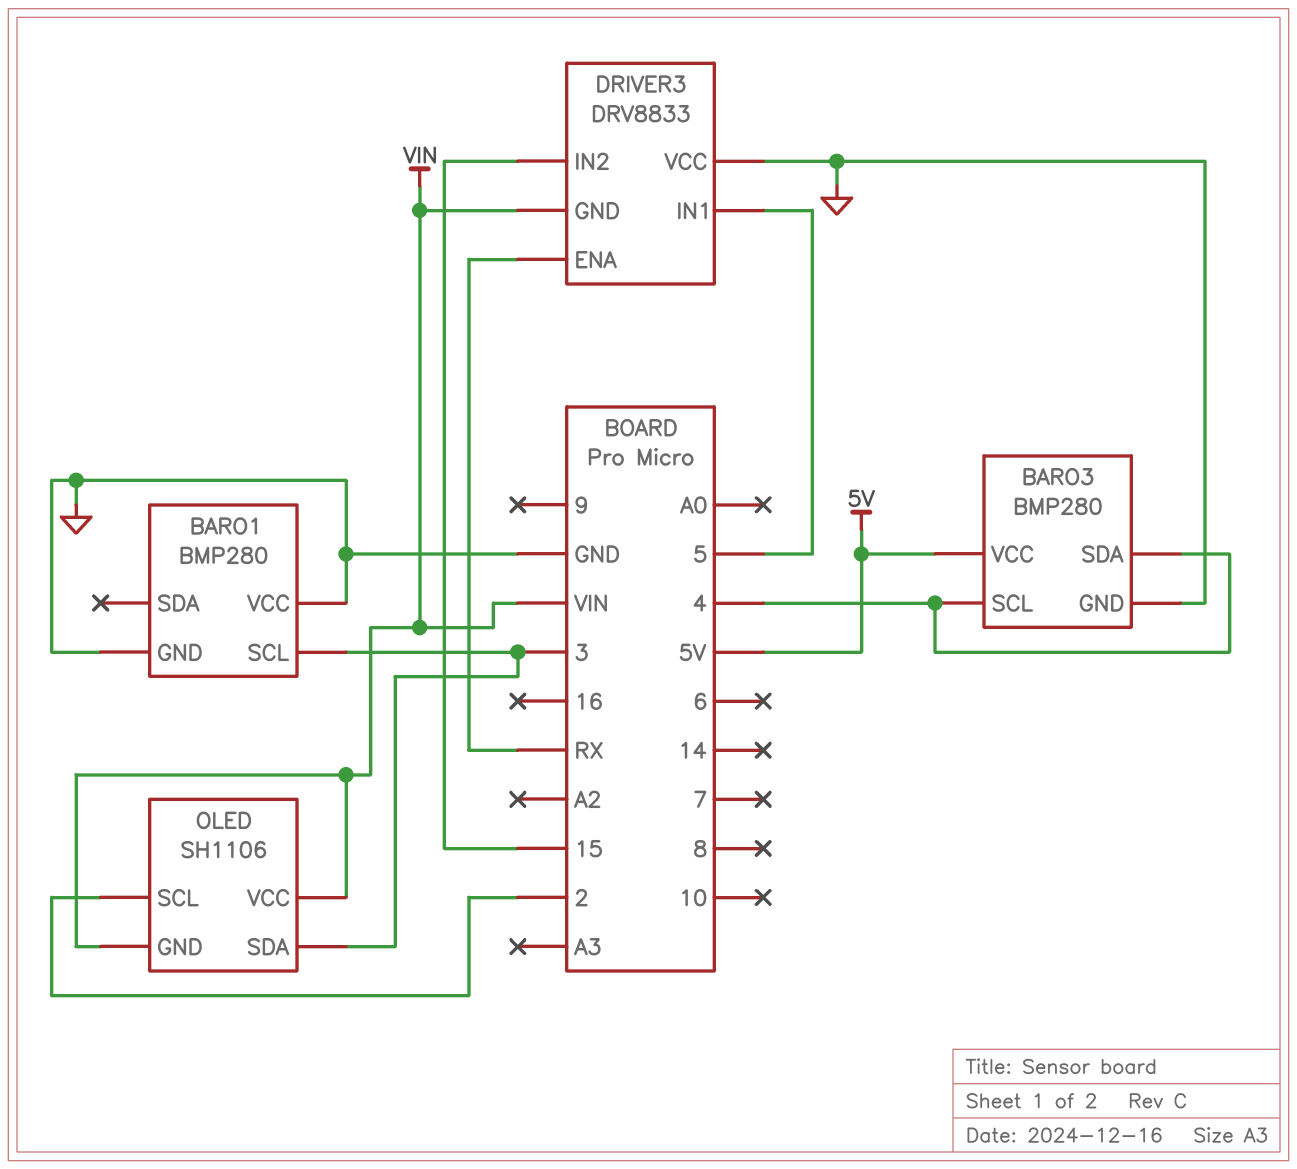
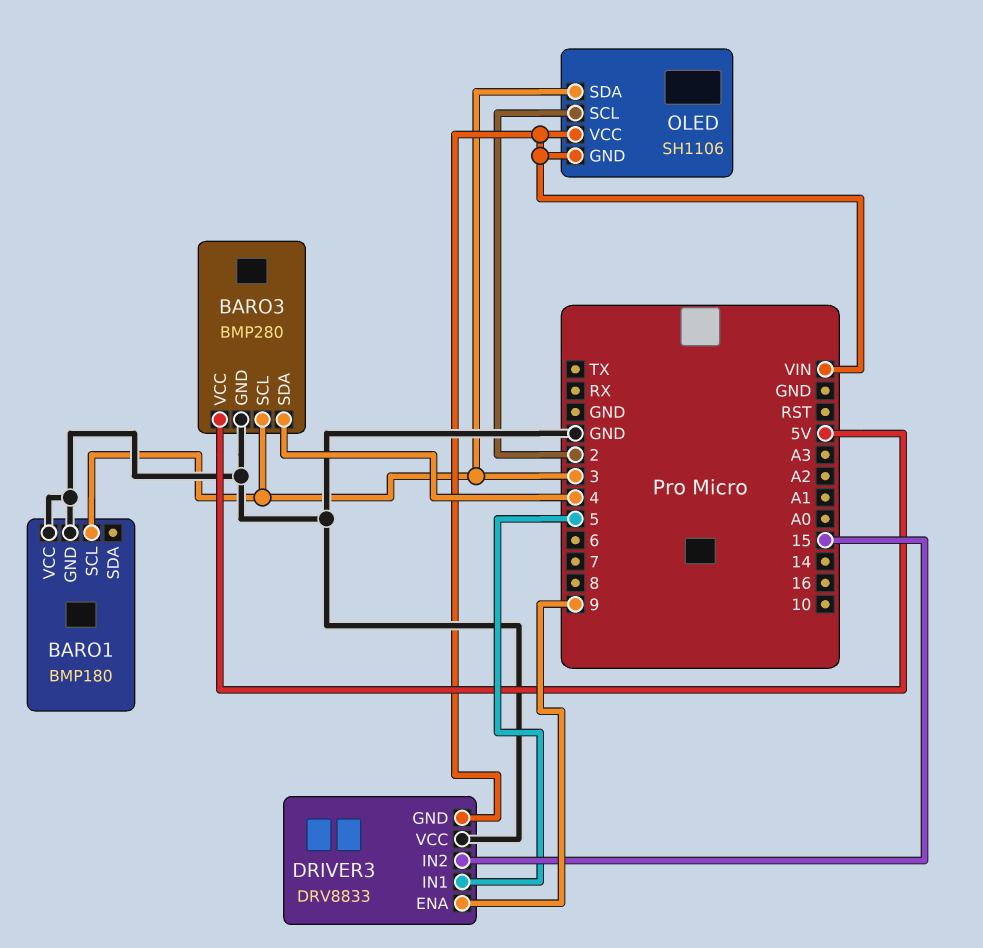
BARO1: BMP280 -> BMP180
BARO3 pin SCL: 4 -> 3
DRIVER3 pin ENA: RX -> 9

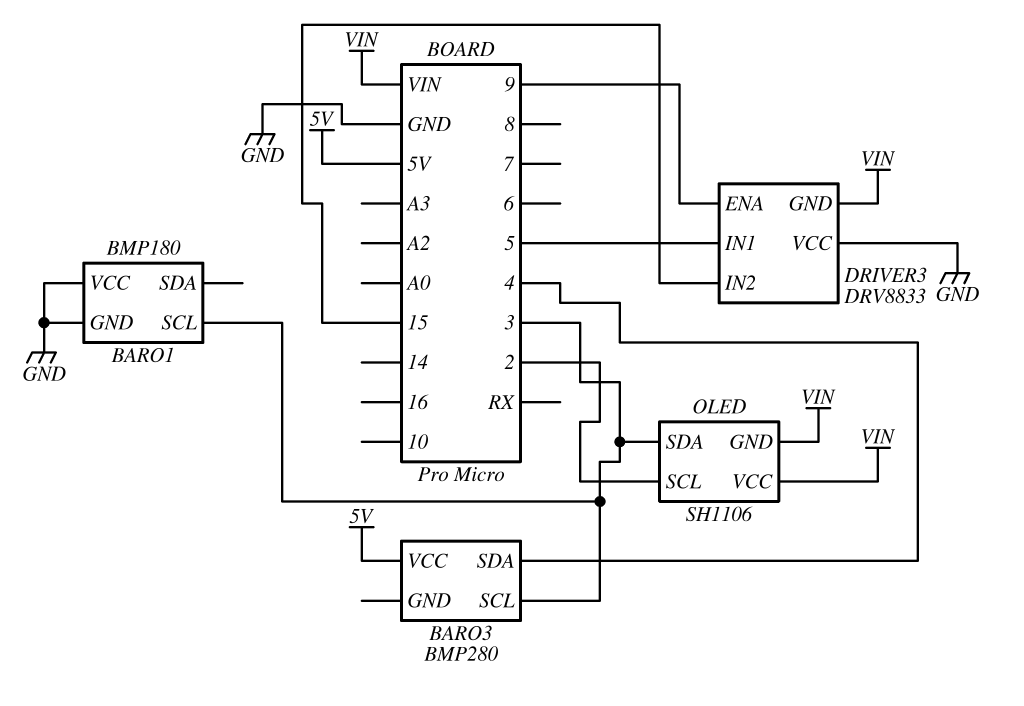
BARO3 pin GND: GND -> none

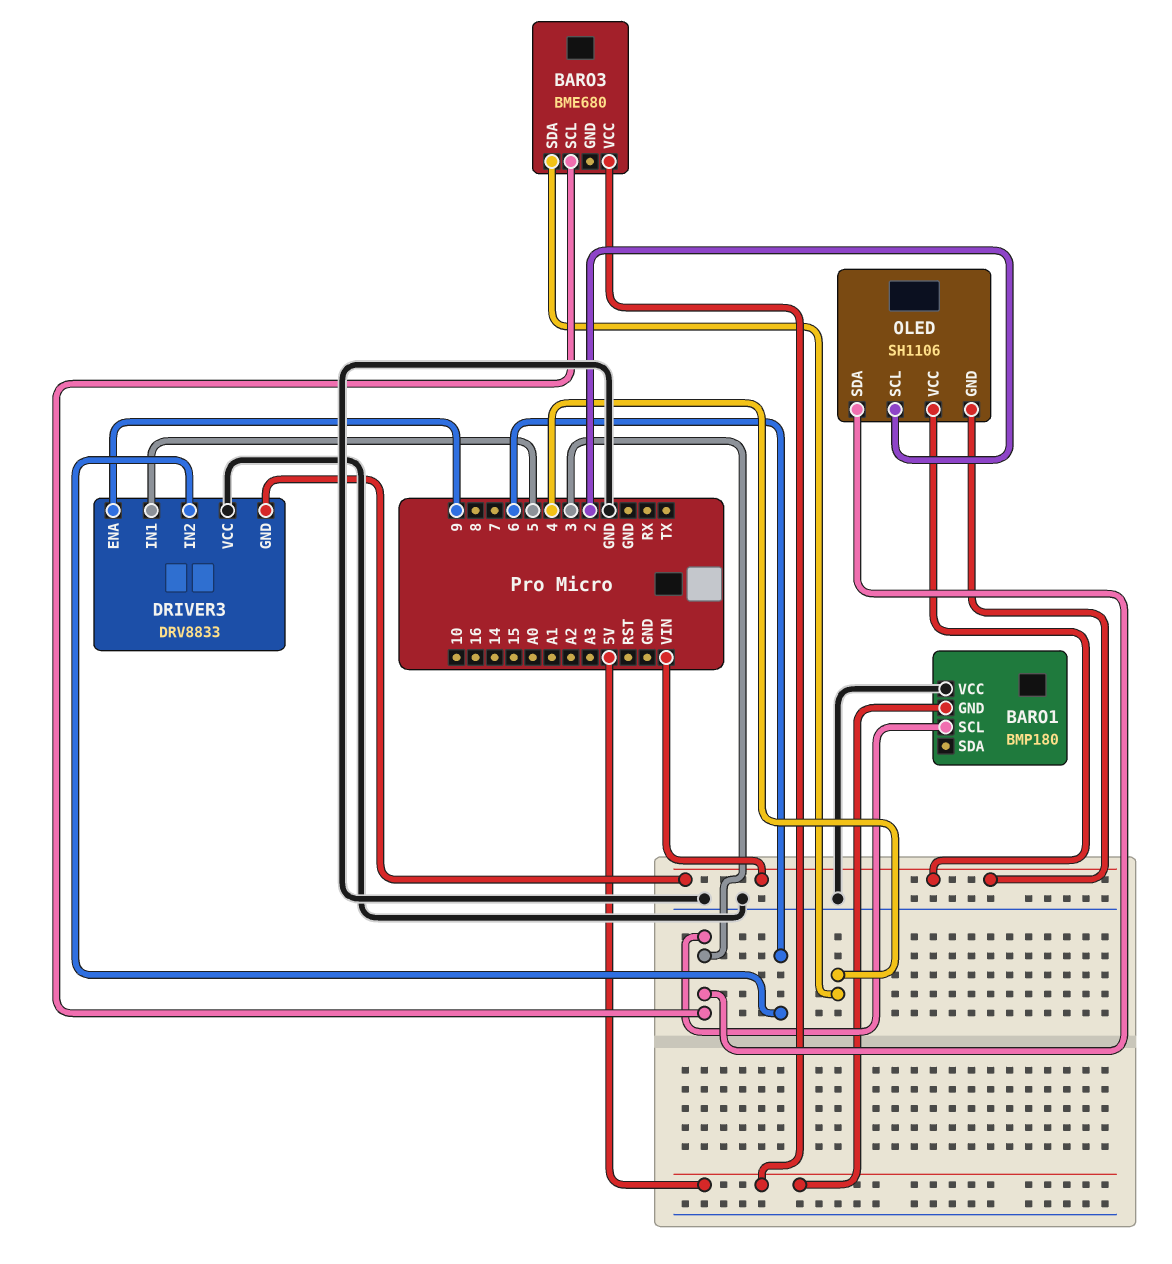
BARO1 pin GND: GND -> 5V
BARO3: BMP280 -> BME680
DRIVER3 pin IN2: 15 -> 6

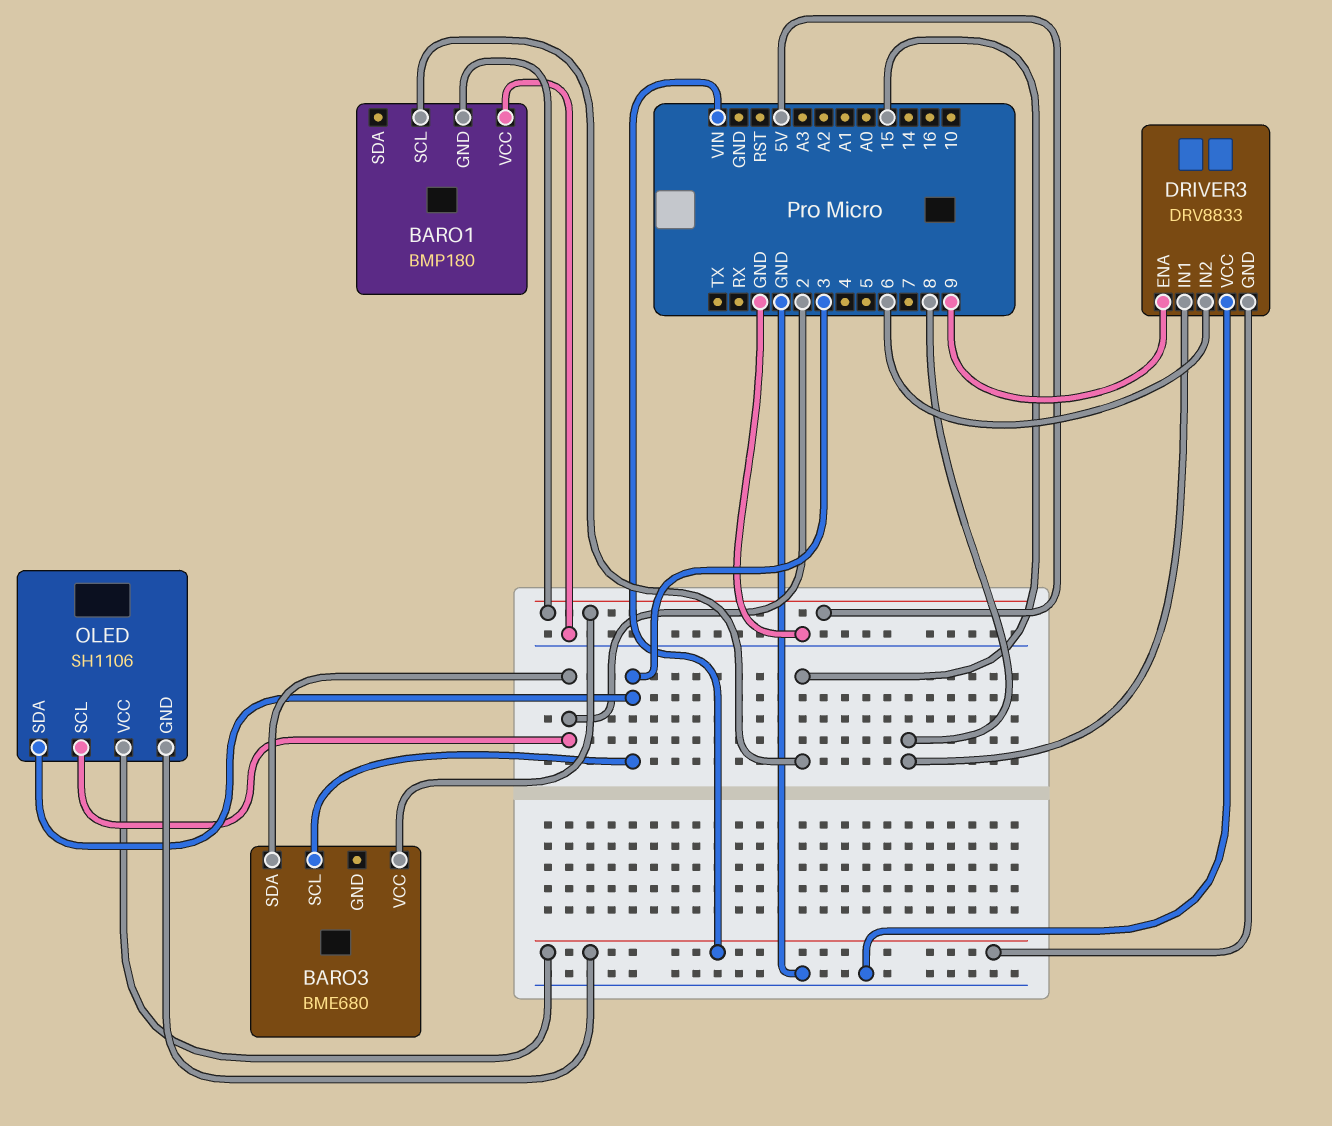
BARO1 pin SCL: 3 -> 15
BARO3 pin SDA: 4 -> 2
DRIVER3 pin IN1: 5 -> 8

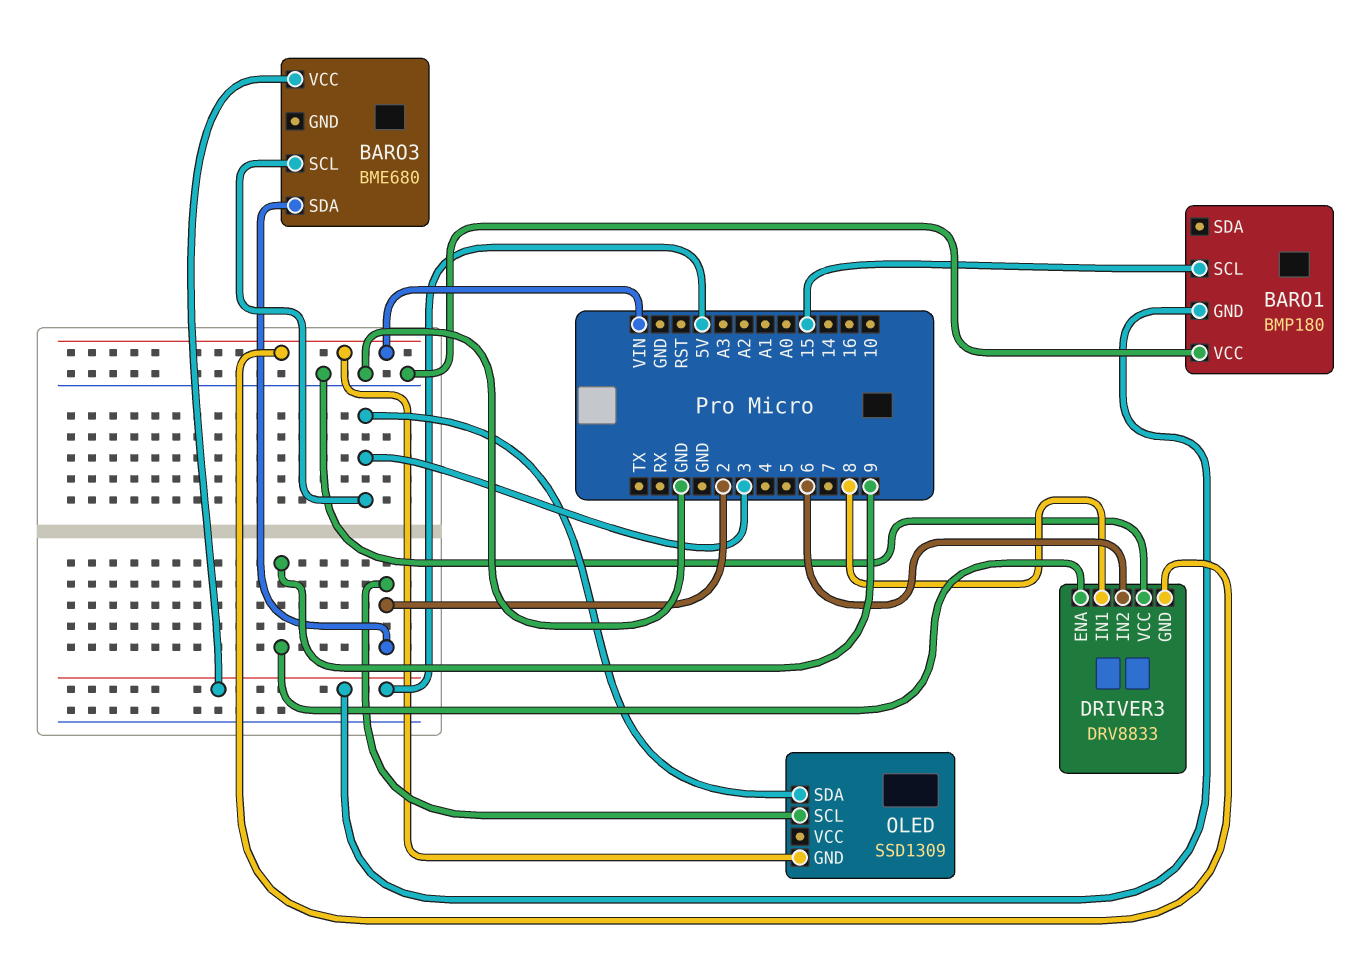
OLED: SH1106 -> SSD1309
OLED pin VCC: VIN -> none

